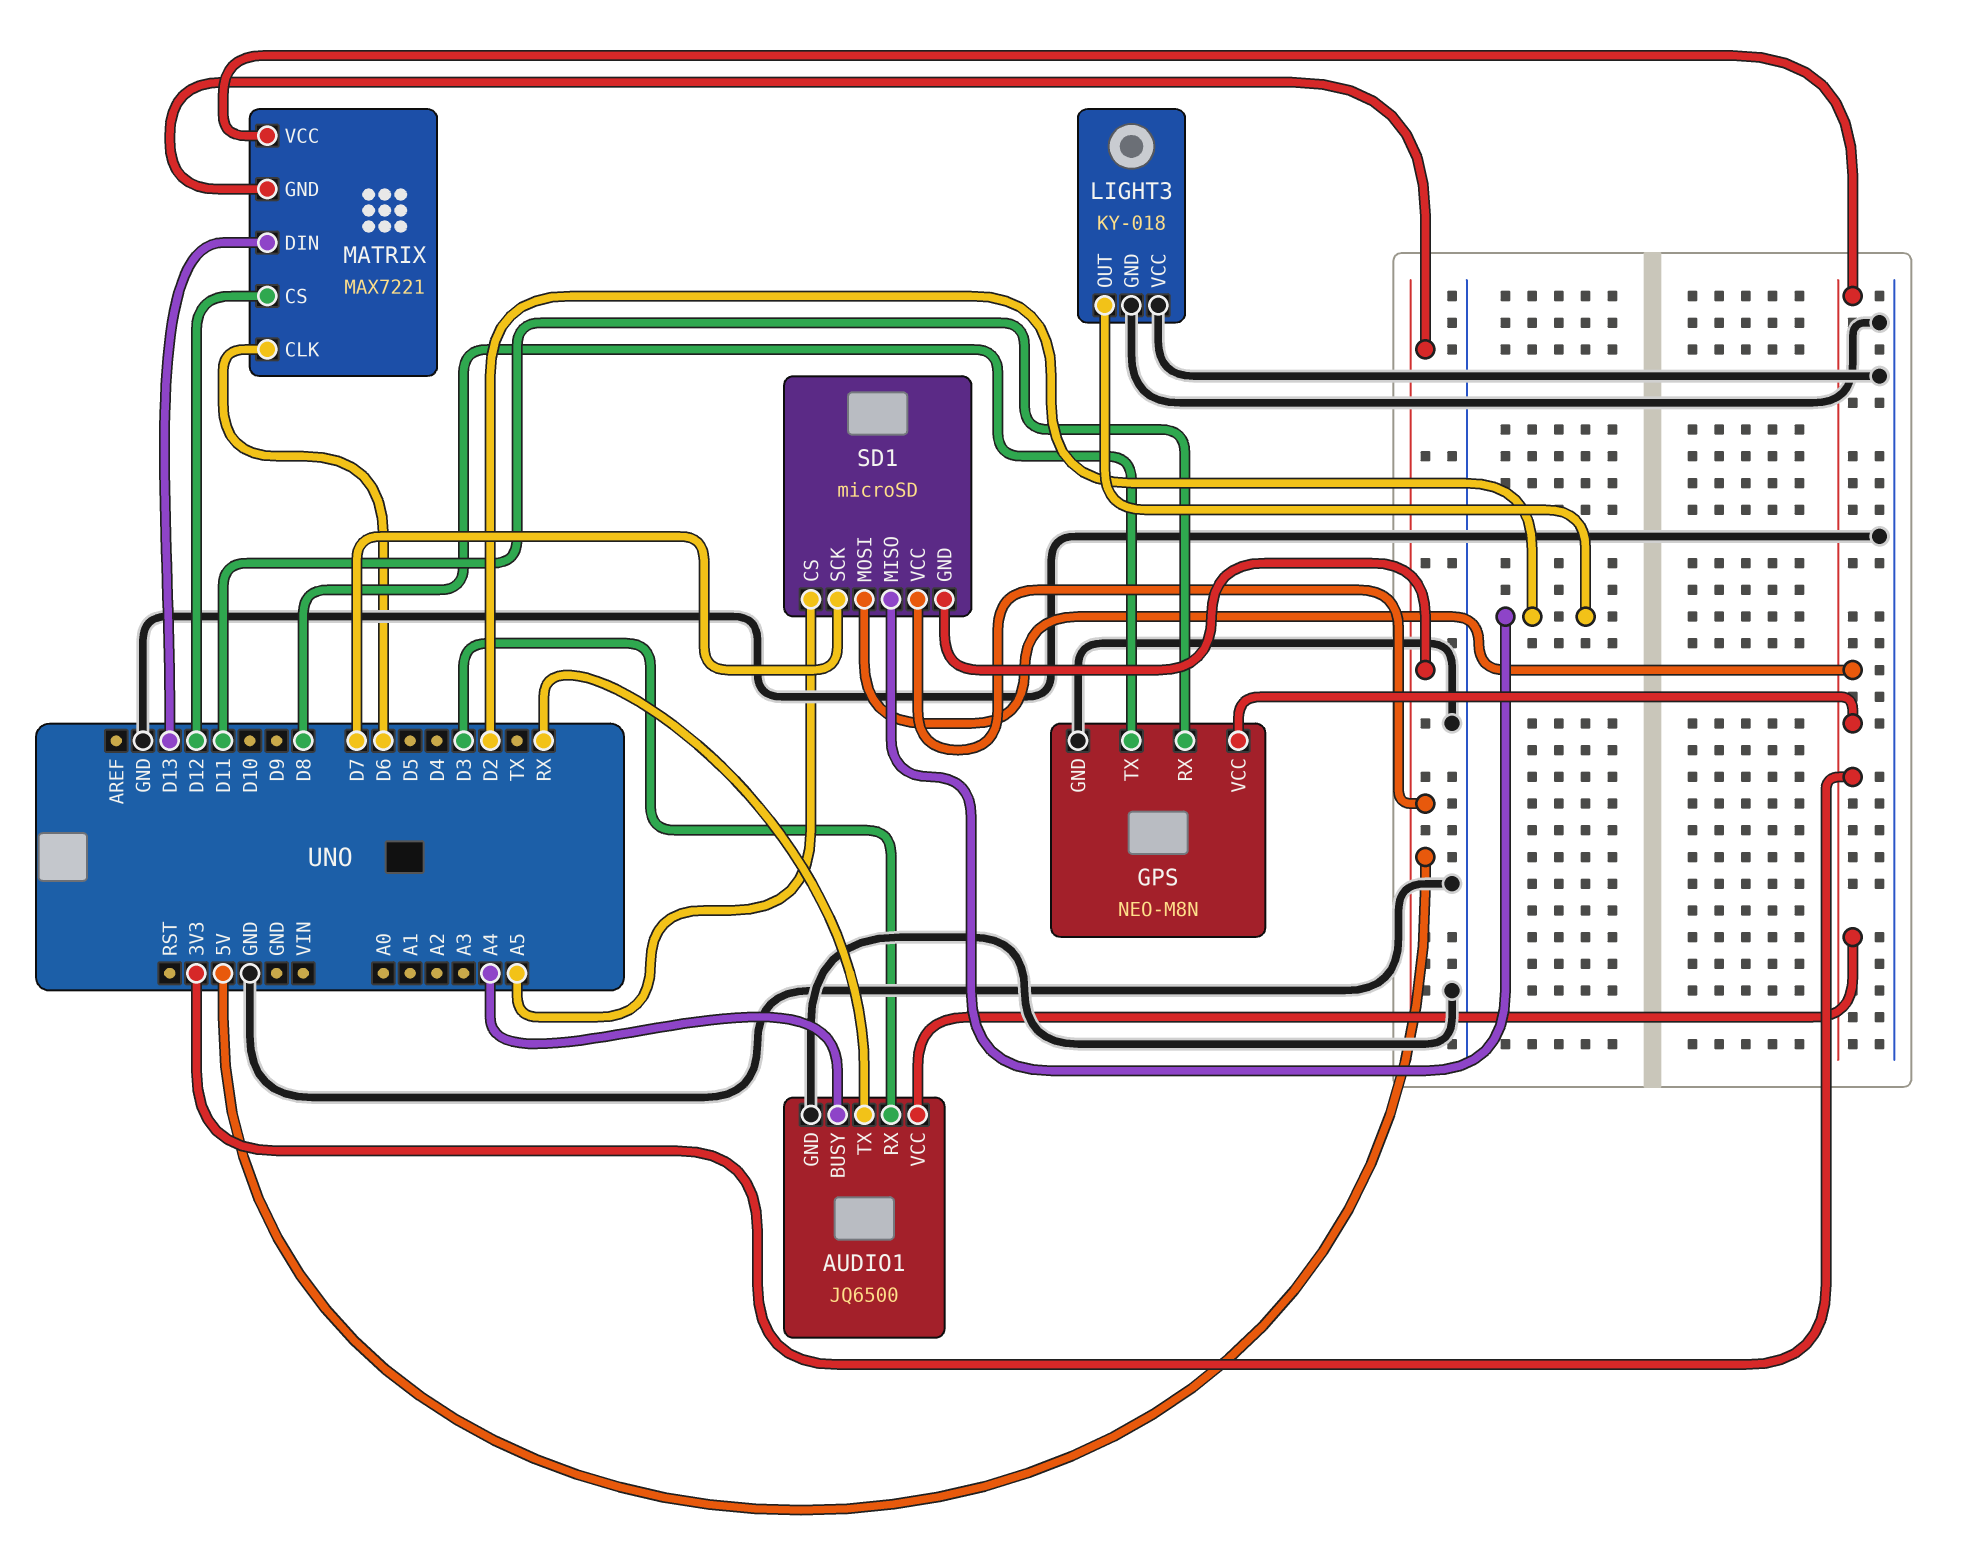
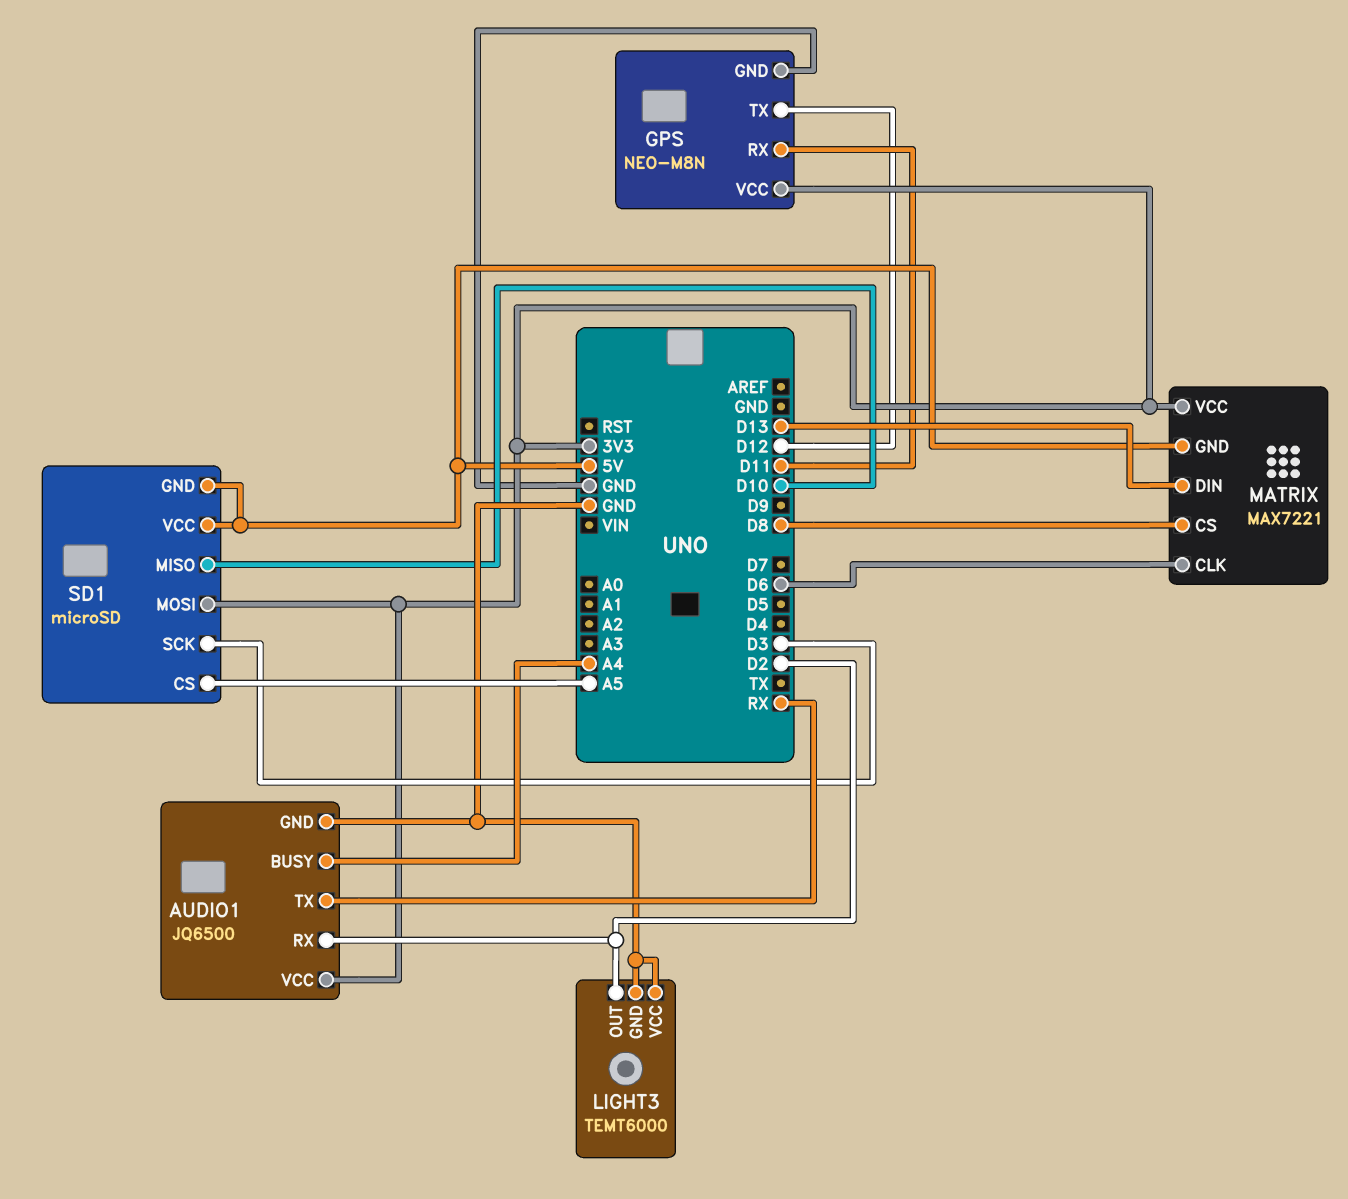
AUDIO1 pin RX: D3 -> D2
GPS pin TX: D8 -> D12
LIGHT3: KY-018 -> TEMT6000
MATRIX pin CS: D12 -> D8
SD1 pin MISO: D2 -> D10
SD1 pin SCK: D7 -> D3

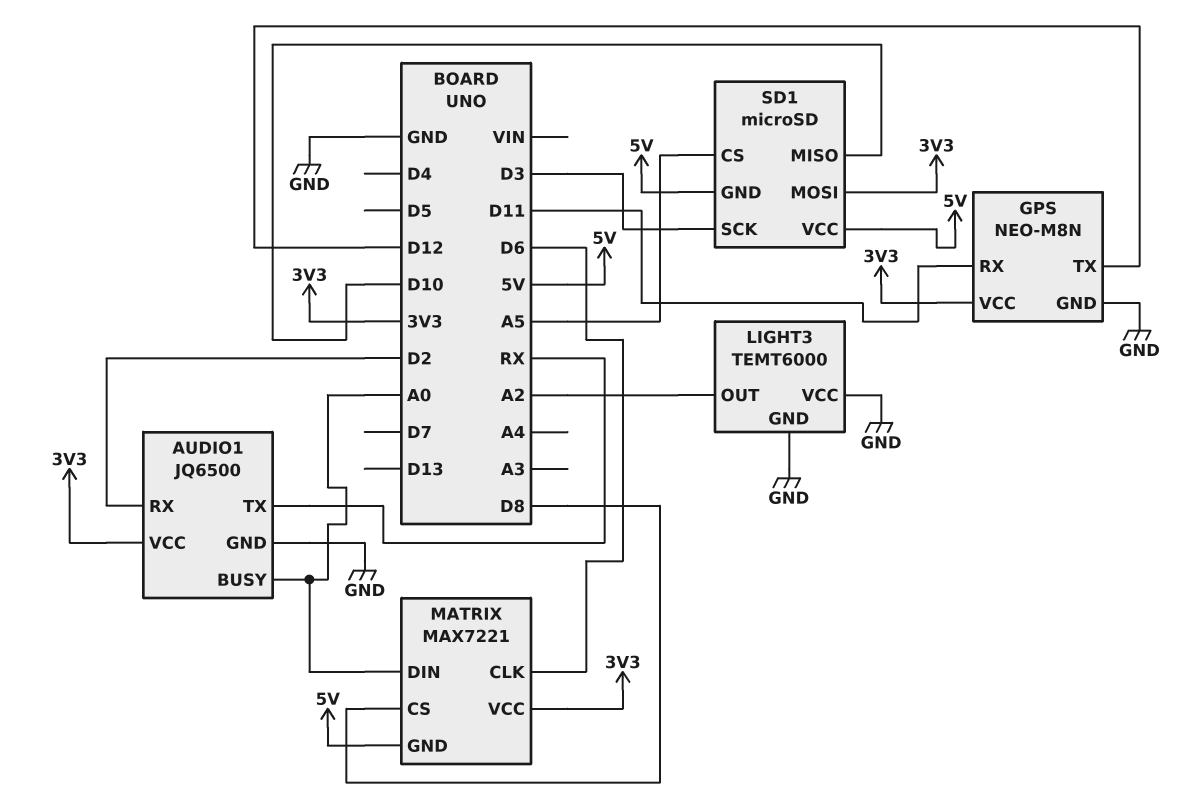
AUDIO1 pin BUSY: A4 -> A0
LIGHT3 pin OUT: D2 -> A2
MATRIX pin DIN: D13 -> A0

